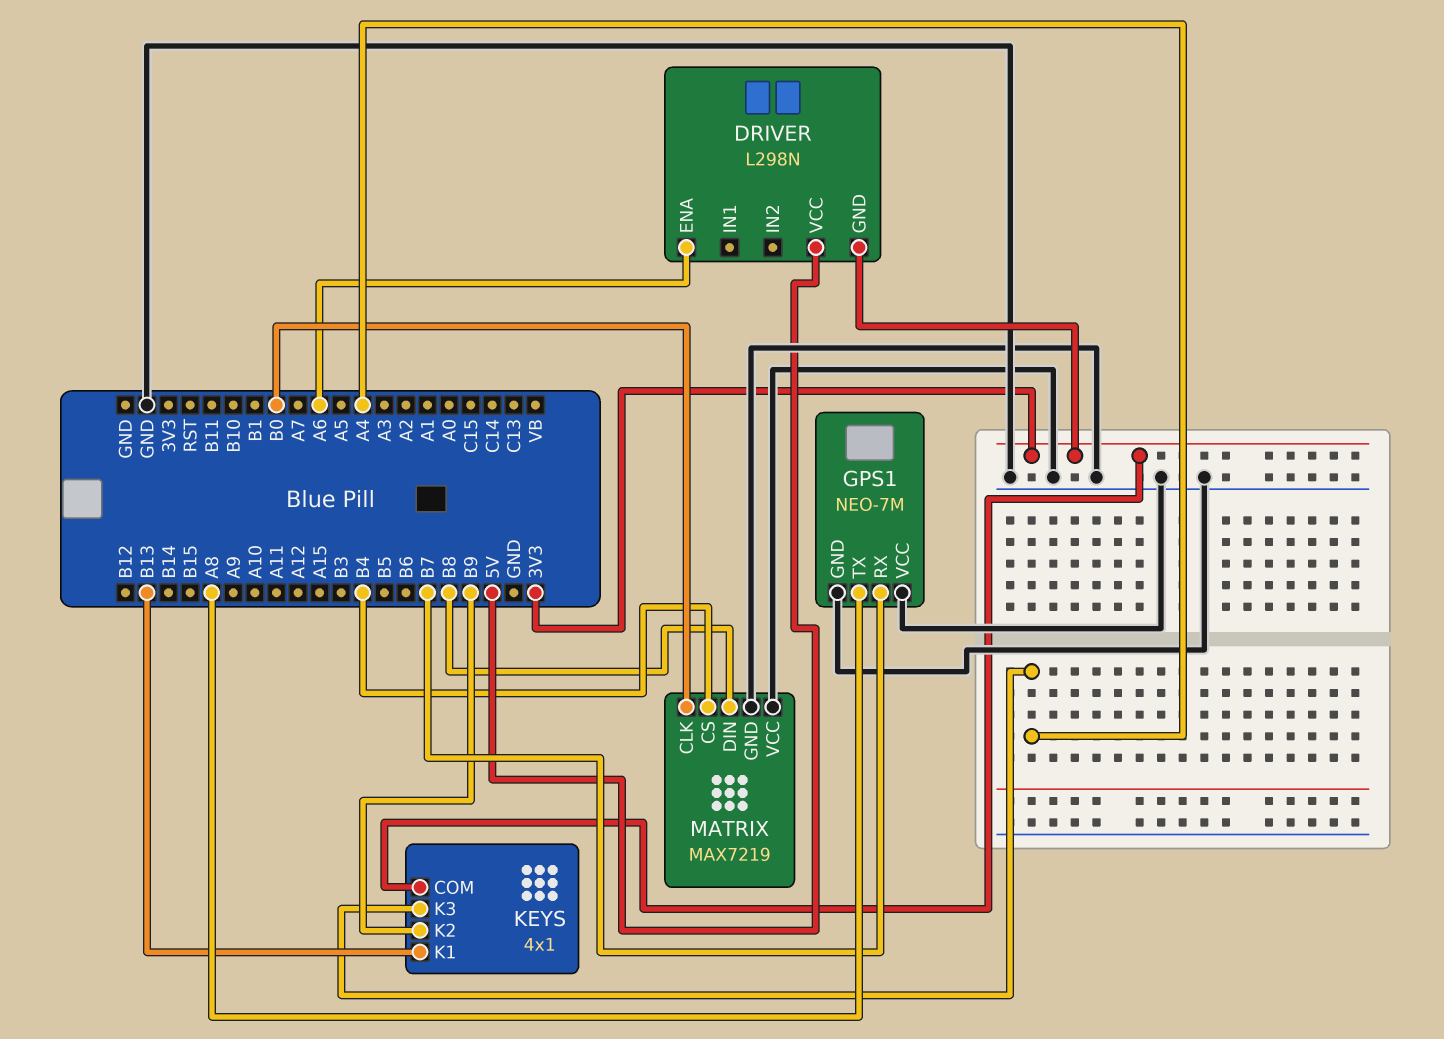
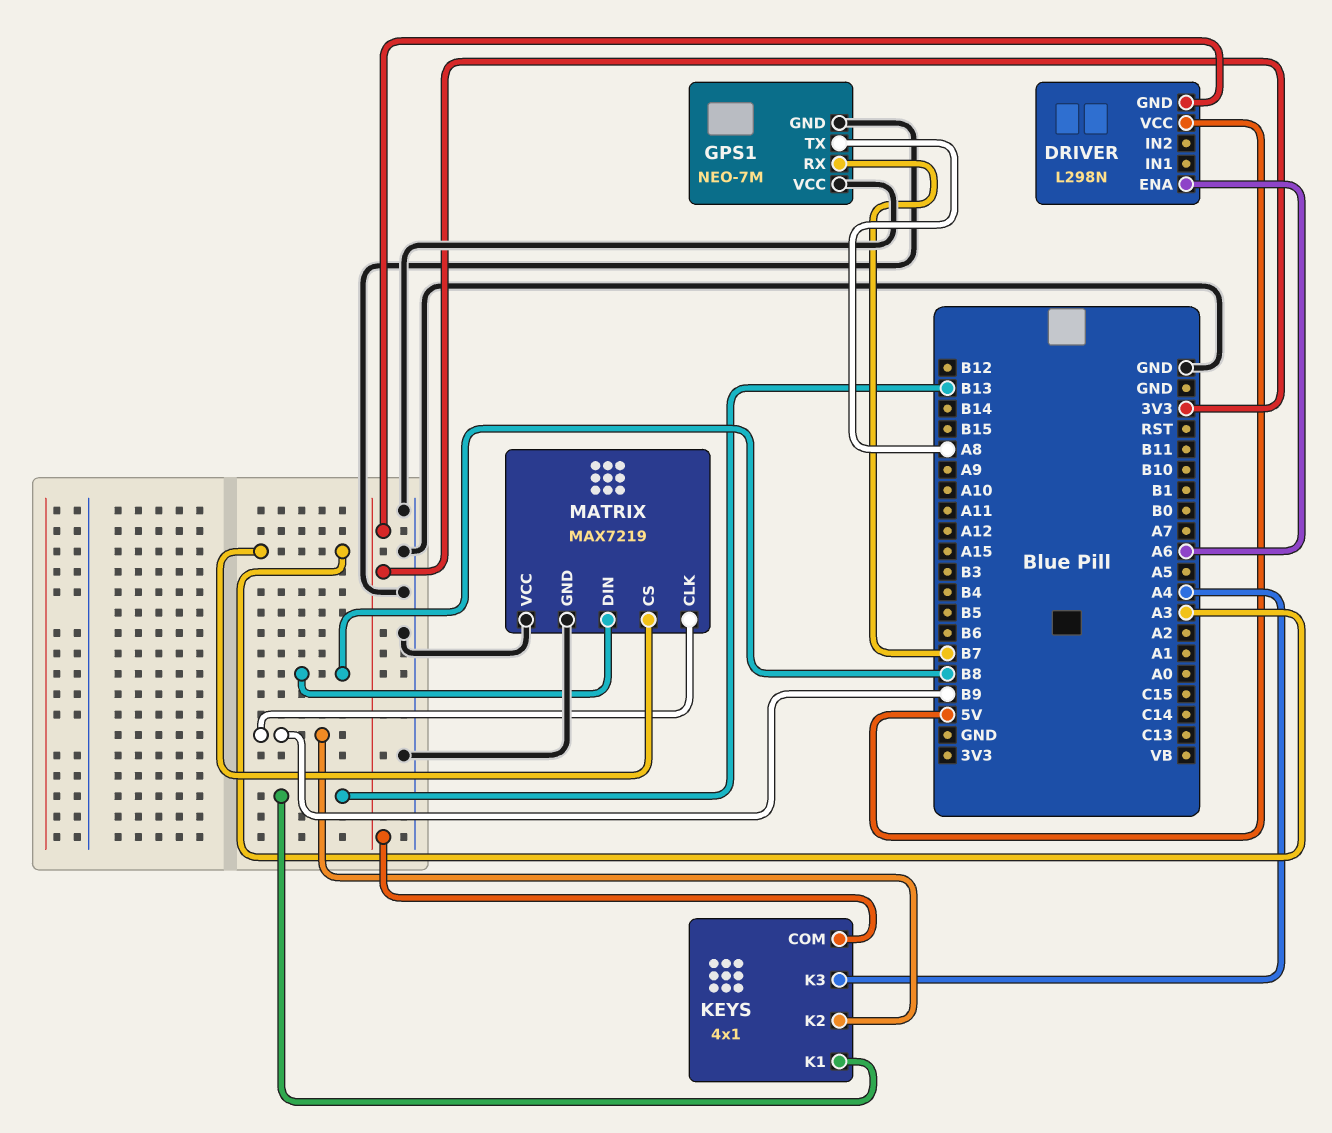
MATRIX pin CLK: B0 -> B9
MATRIX pin CS: B4 -> A3

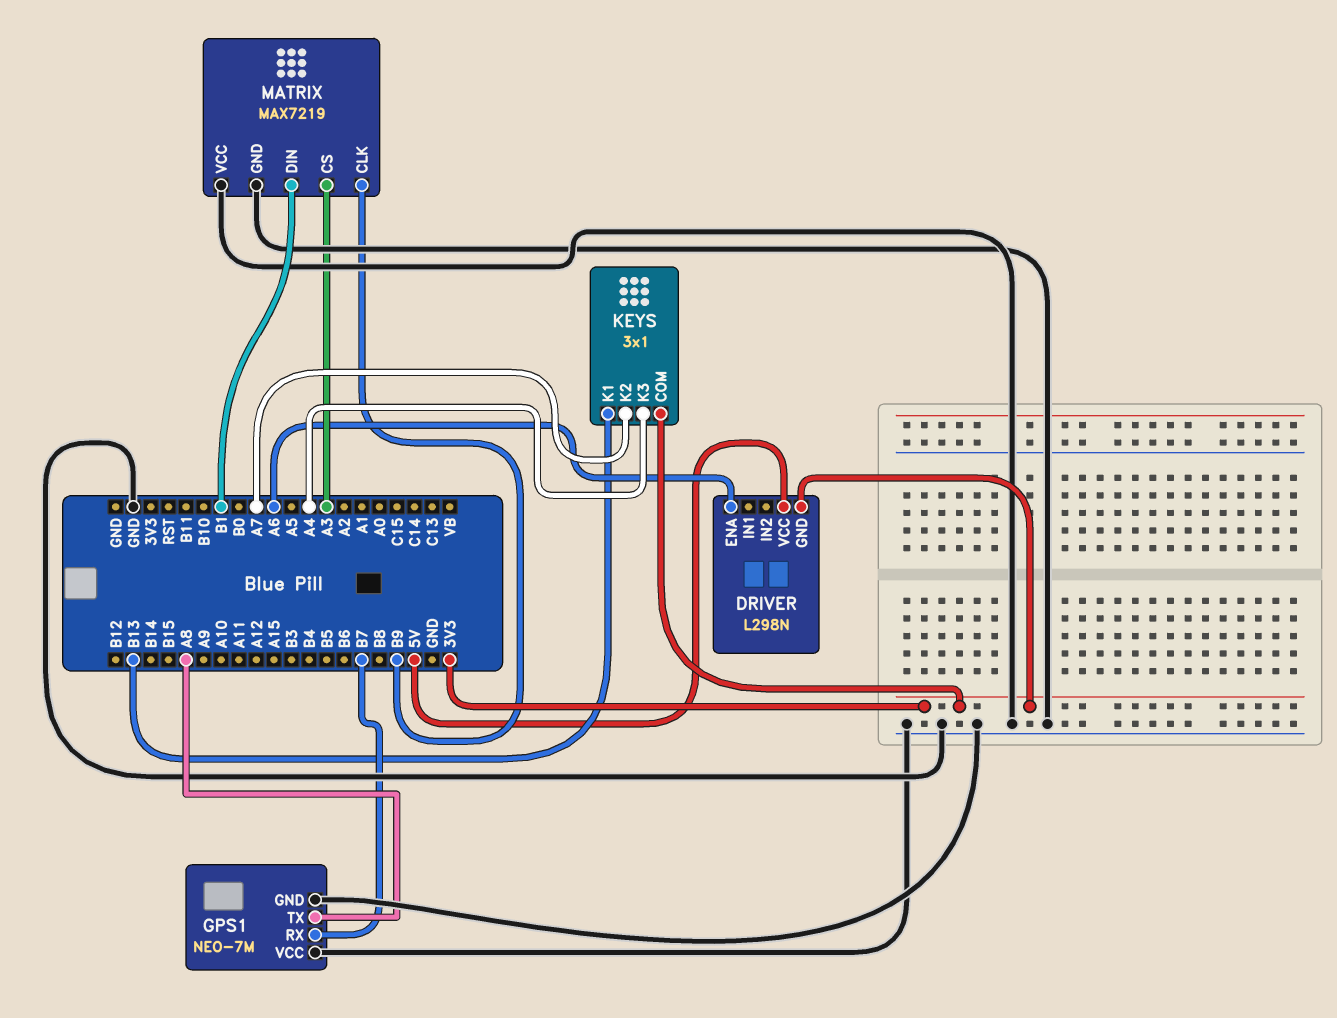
KEYS: 4x1 -> 3x1
KEYS pin K2: B9 -> A7
MATRIX pin DIN: B8 -> B1

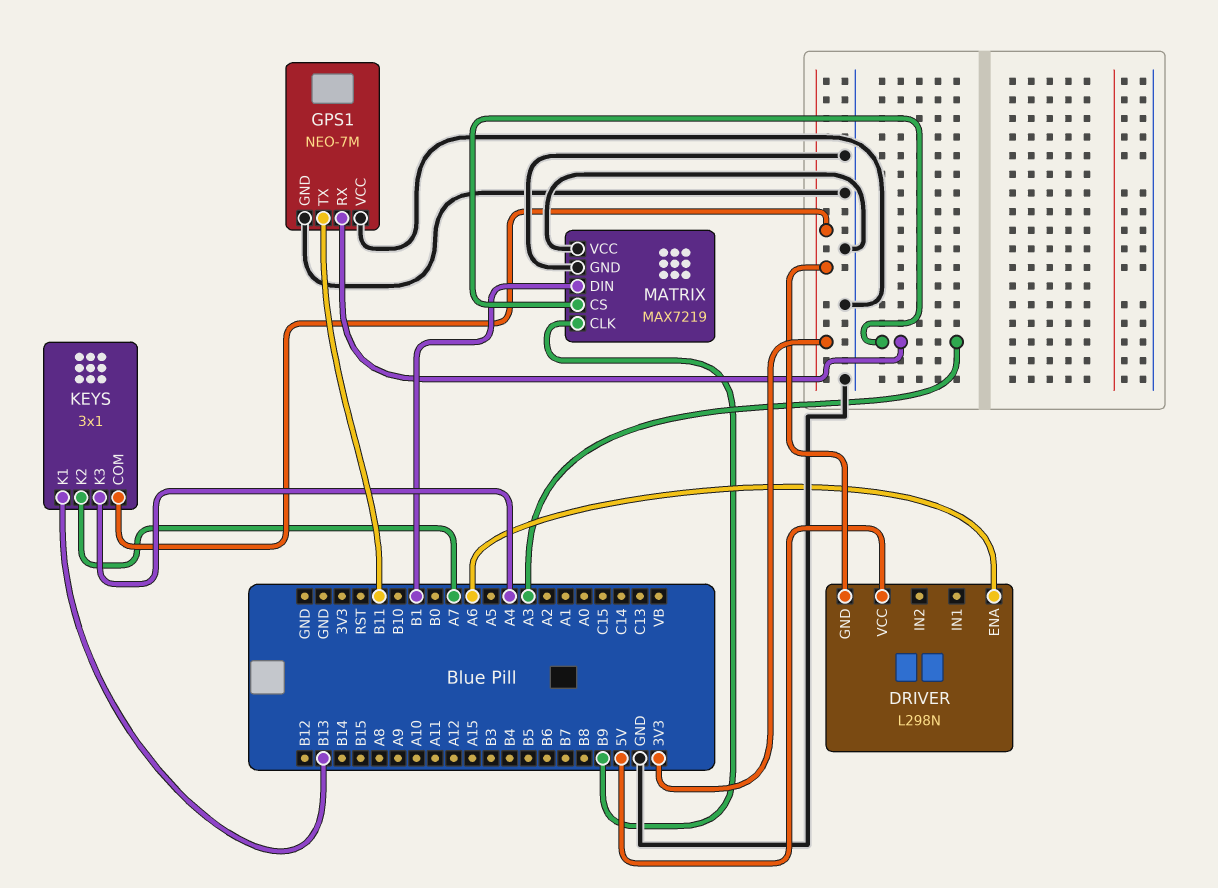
GPS1 pin RX: B7 -> A3
GPS1 pin TX: A8 -> B11

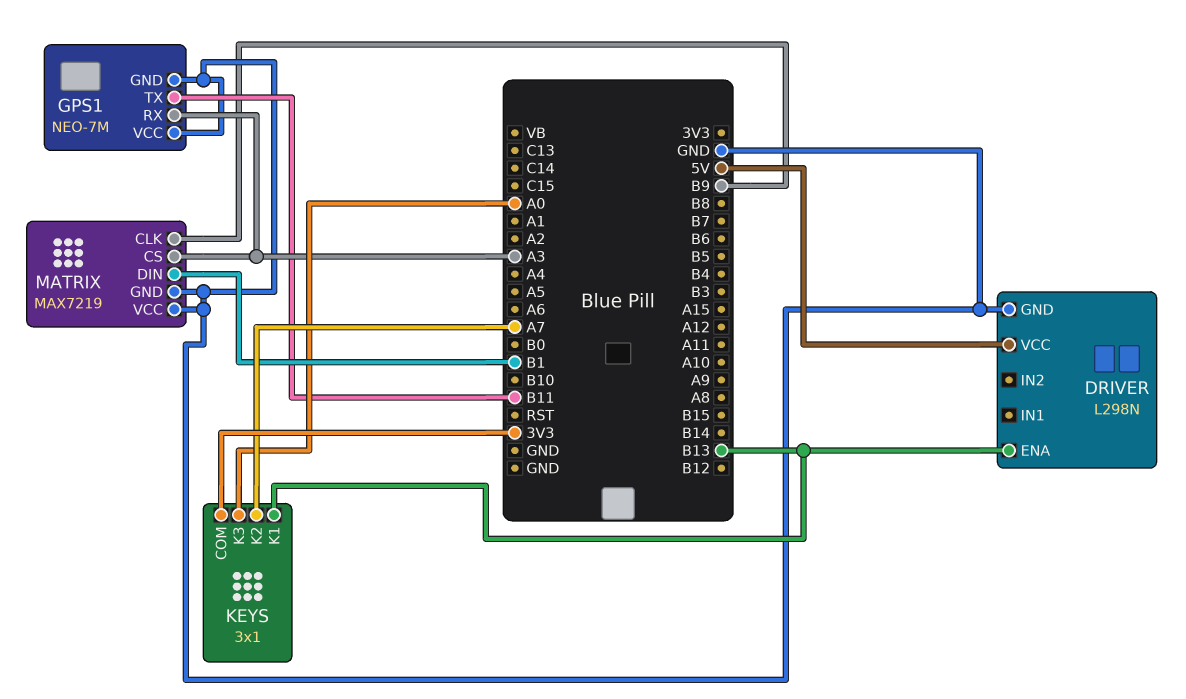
DRIVER pin ENA: A6 -> B13
DRIVER pin GND: 3V3 -> GND
KEYS pin K3: A4 -> A0

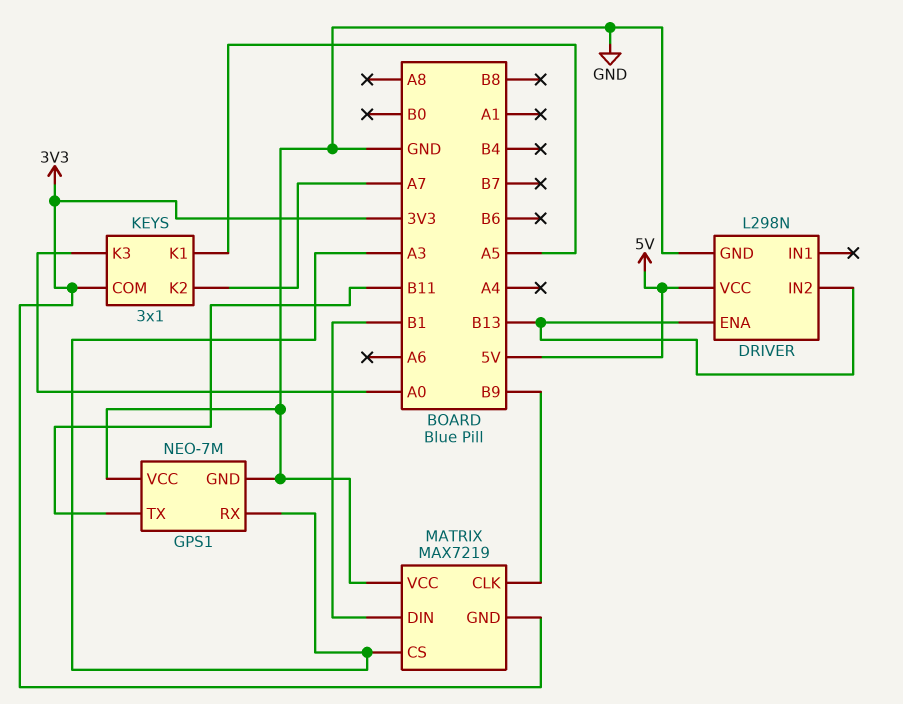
DRIVER pin IN2: none -> B13
KEYS pin K1: B13 -> A5
MATRIX pin GND: GND -> 3V3

